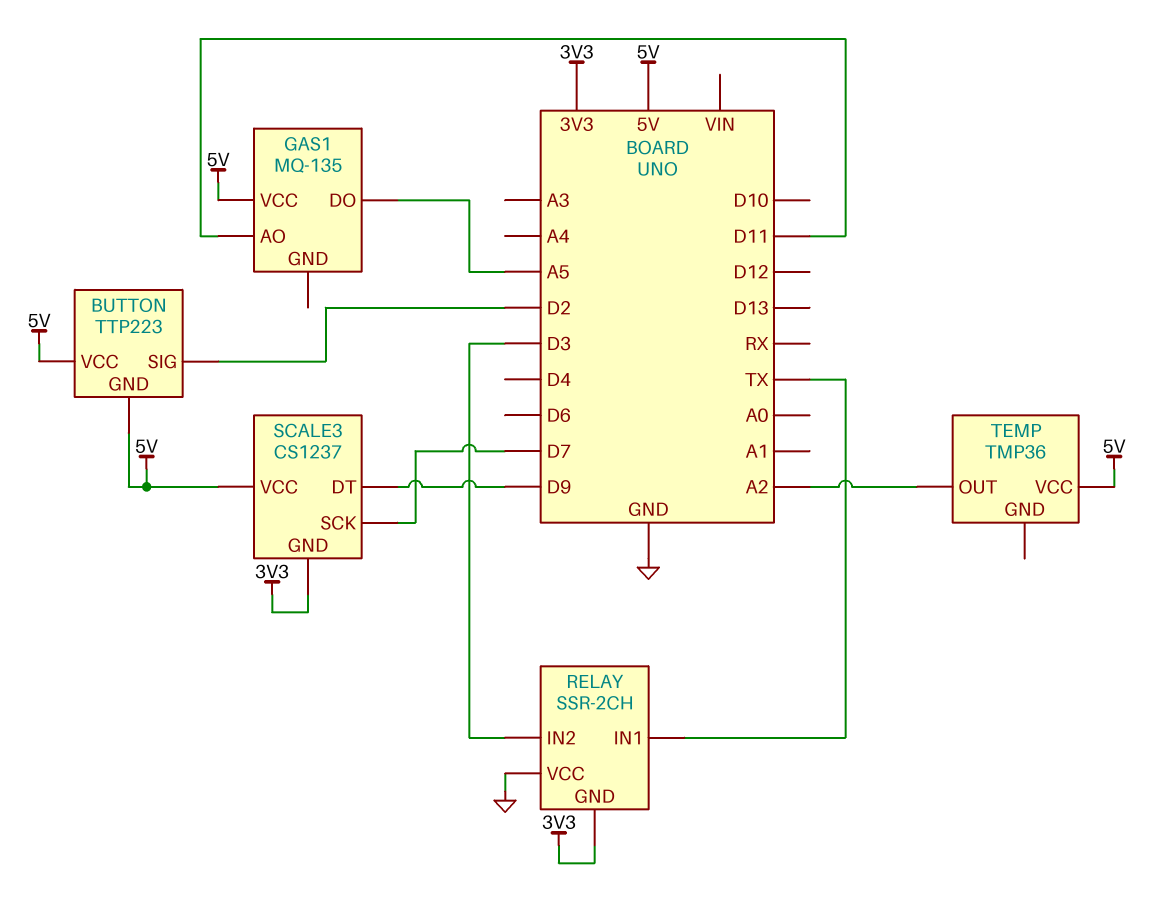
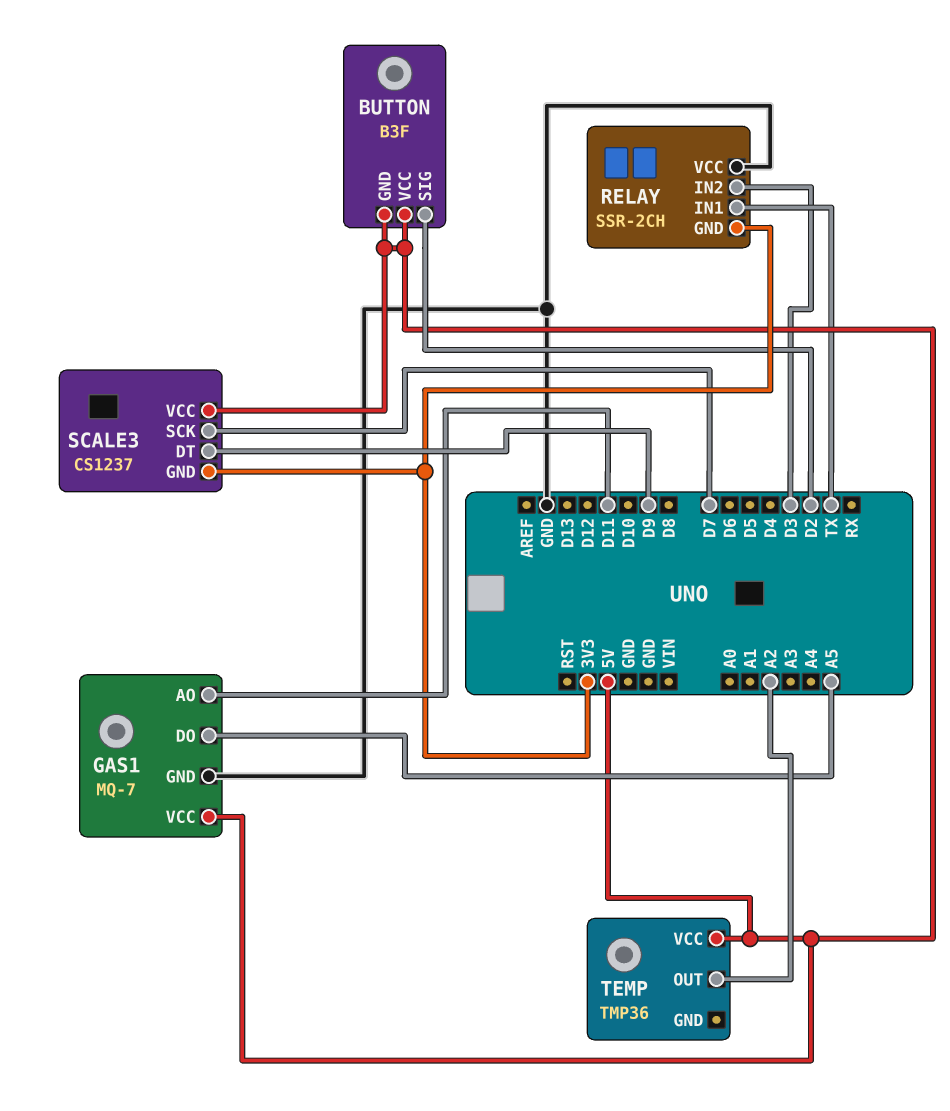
BUTTON: TTP223 -> B3F
GAS1: MQ-135 -> MQ-7
GAS1 pin GND: none -> GND

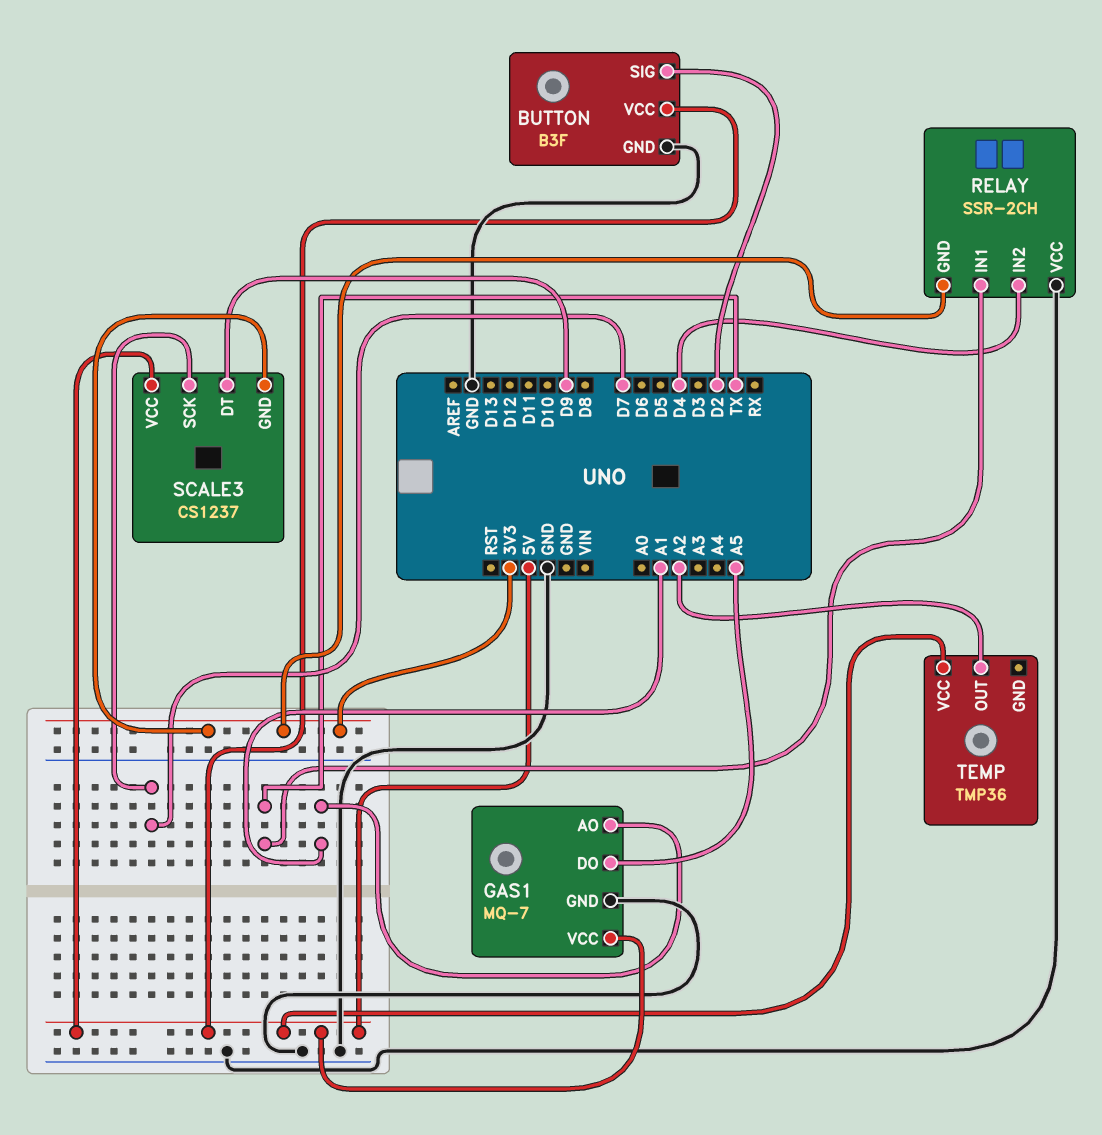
BUTTON pin GND: 5V -> GND
GAS1 pin AO: D11 -> A1
RELAY pin IN2: D3 -> D4

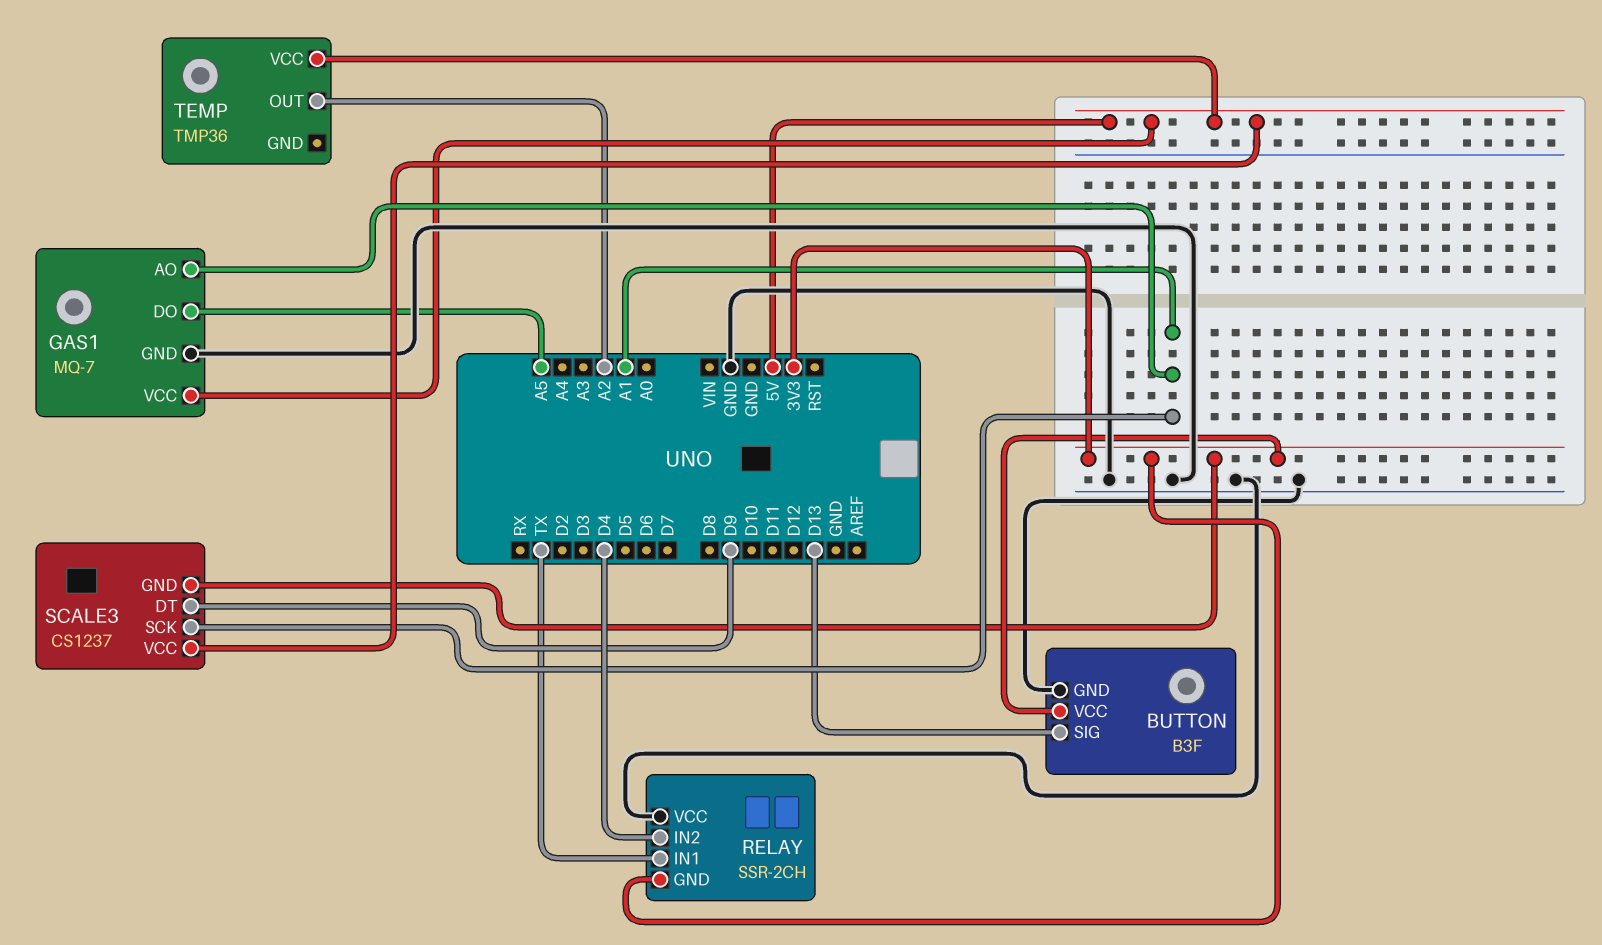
BUTTON pin SIG: D2 -> D13
BUTTON pin VCC: 5V -> 3V3
SCALE3 pin SCK: D7 -> A1

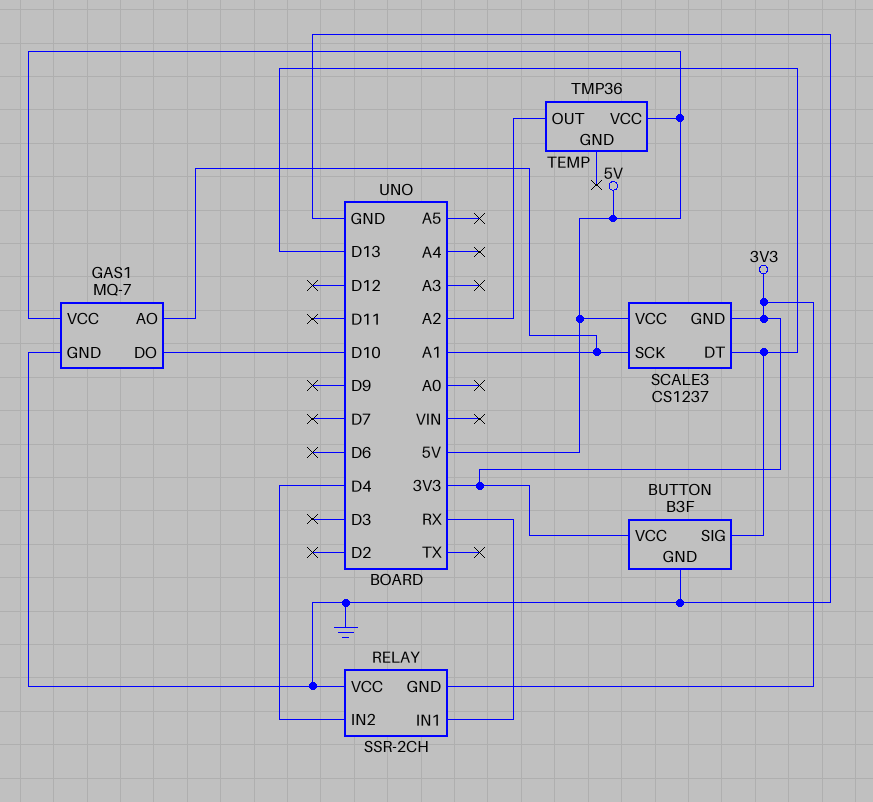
GAS1 pin DO: A5 -> D10
RELAY pin IN1: TX -> RX
SCALE3 pin DT: D9 -> D13

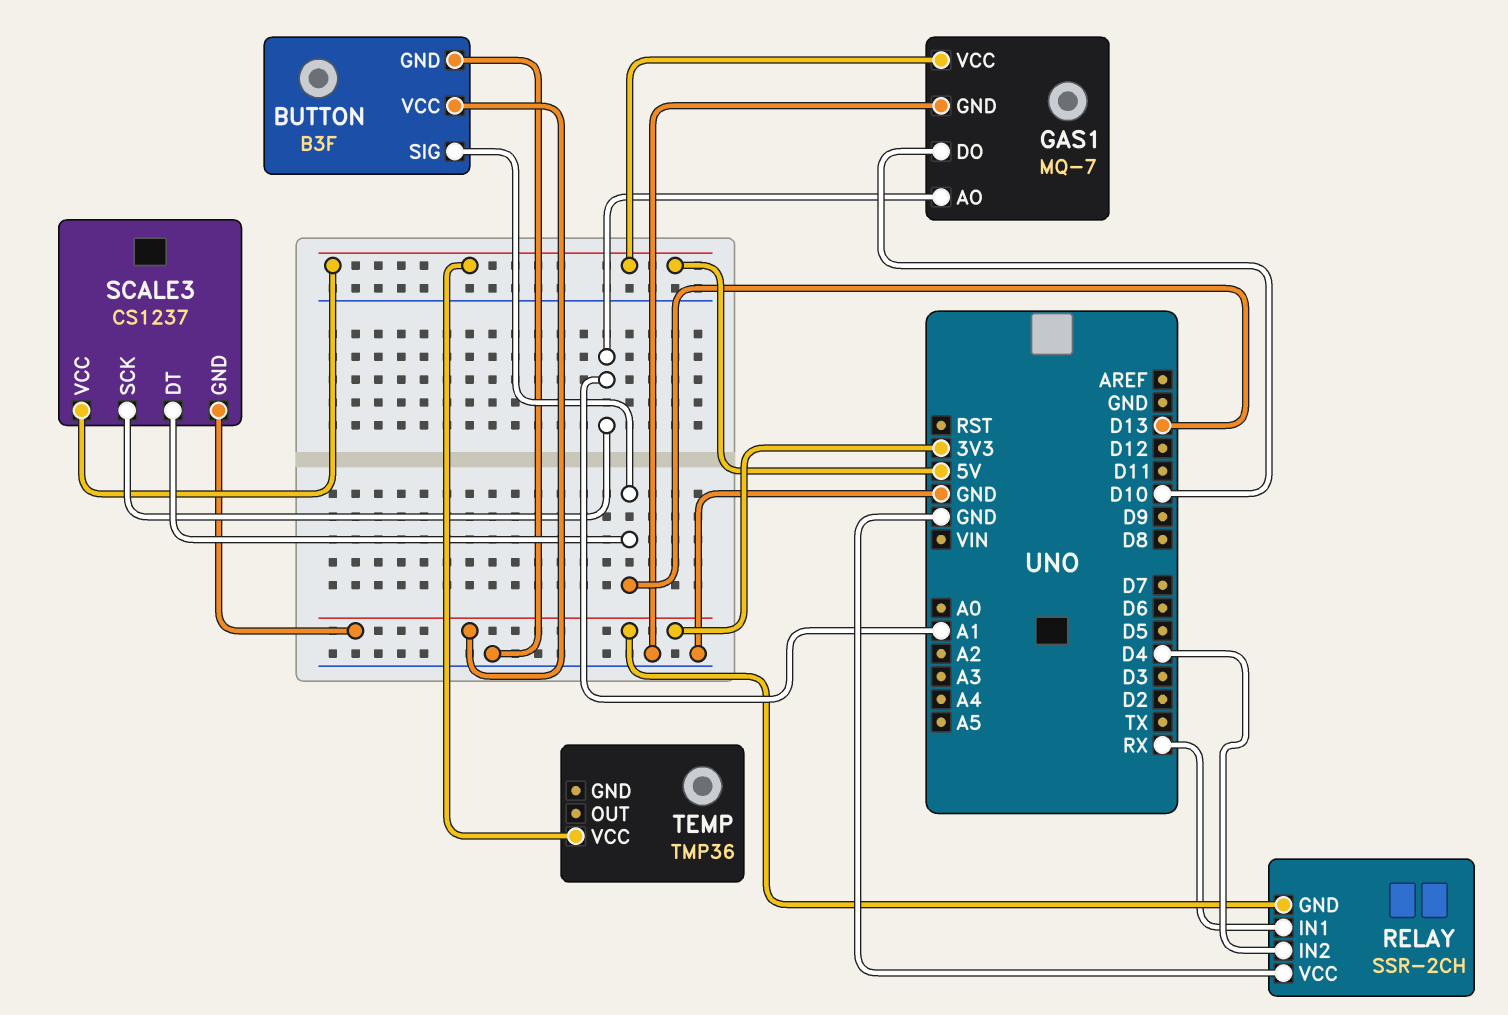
TEMP pin OUT: A2 -> none

